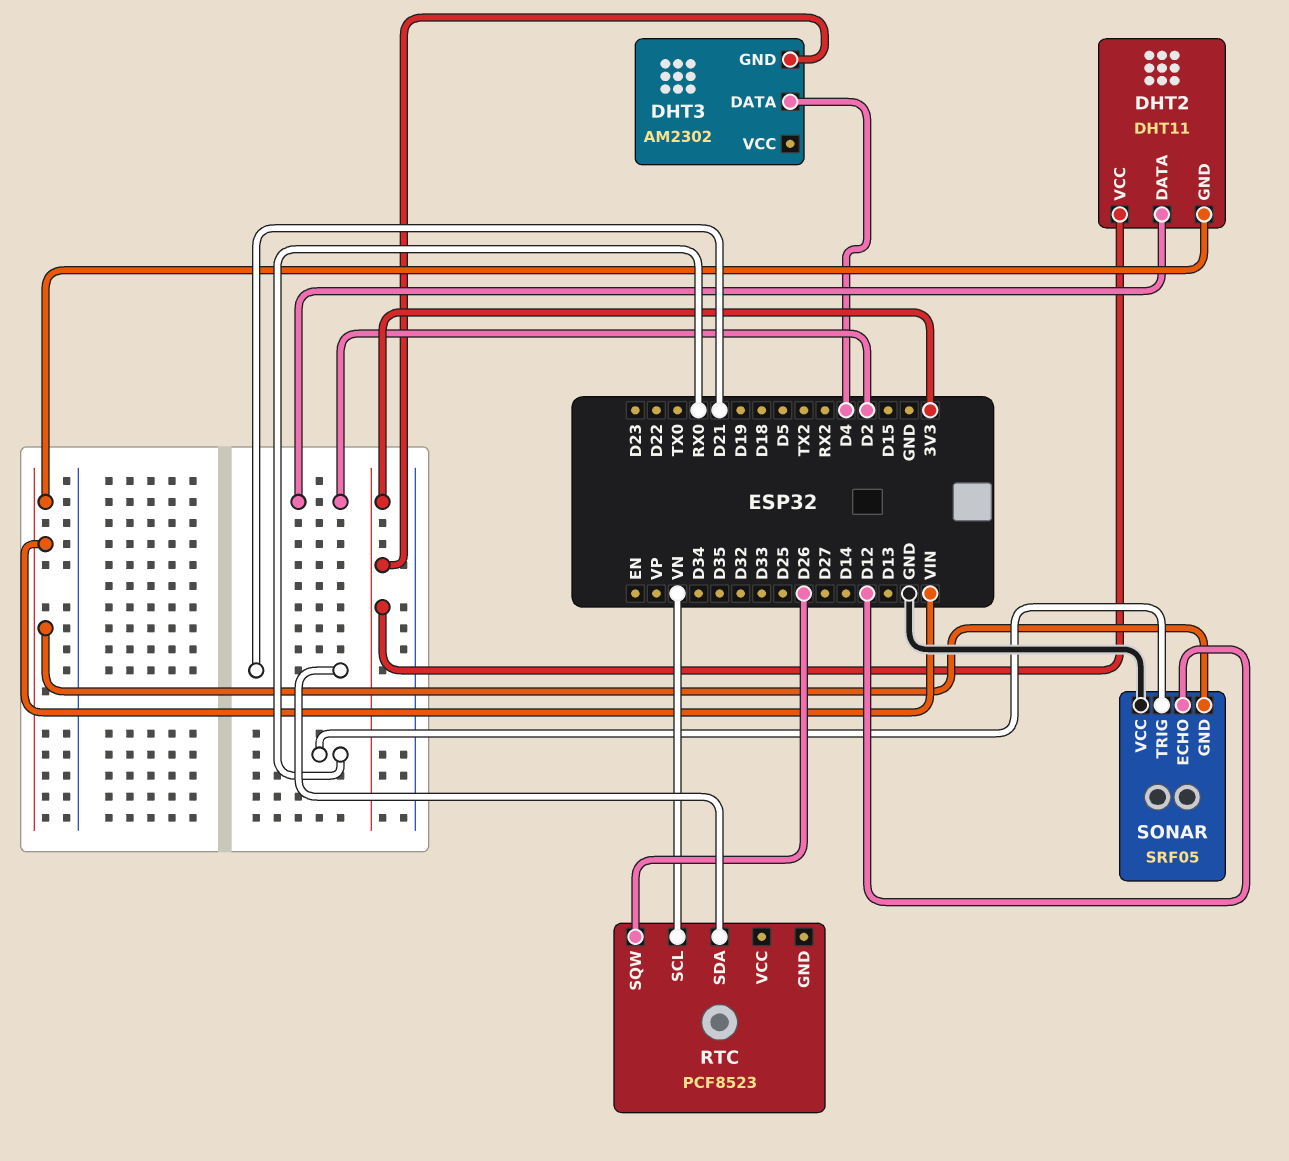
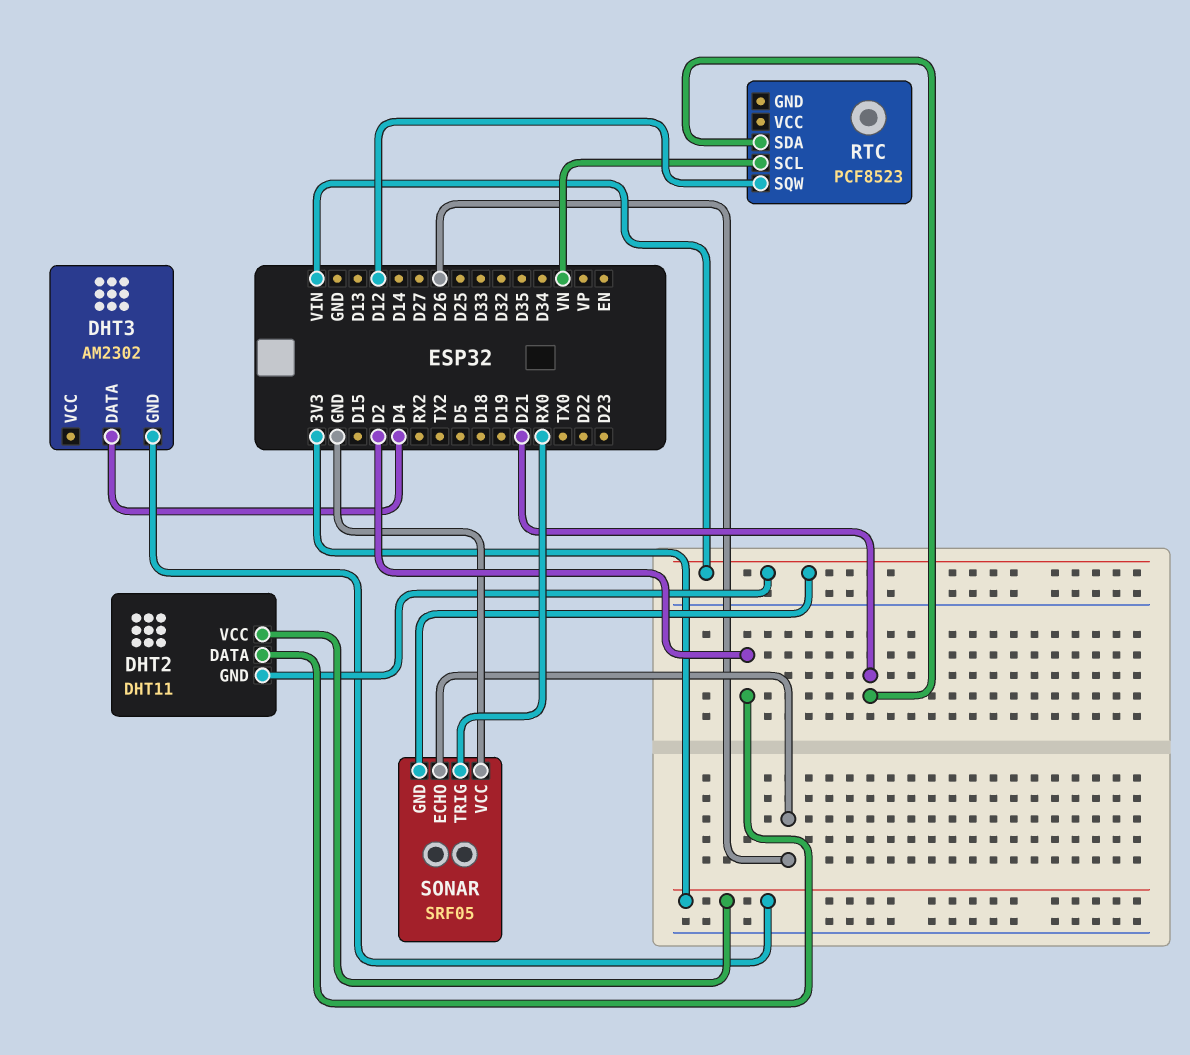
RTC pin SQW: D26 -> D12
SONAR pin ECHO: D12 -> D26

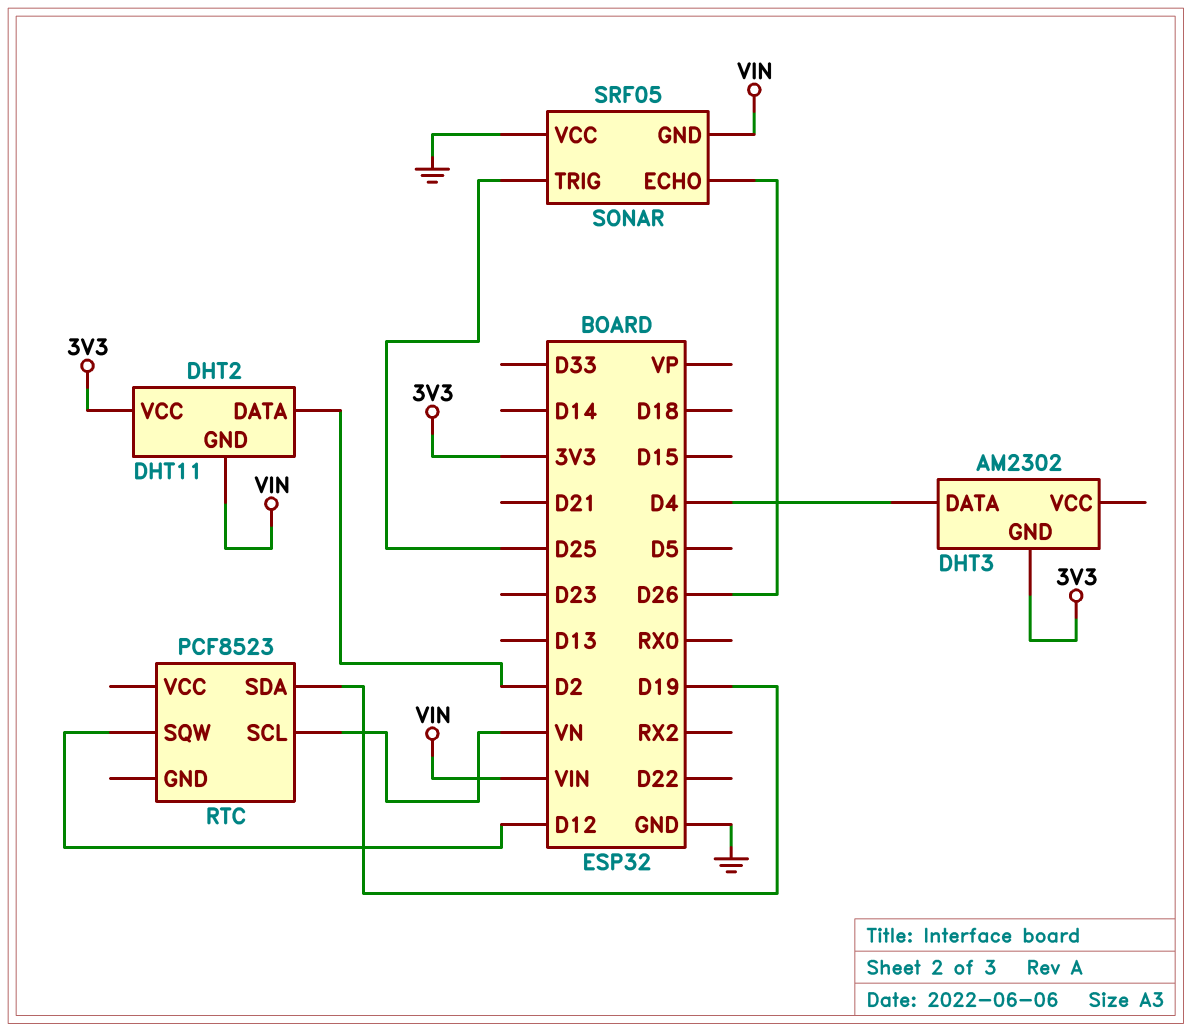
RTC pin SDA: D21 -> D19
SONAR pin TRIG: RX0 -> D25

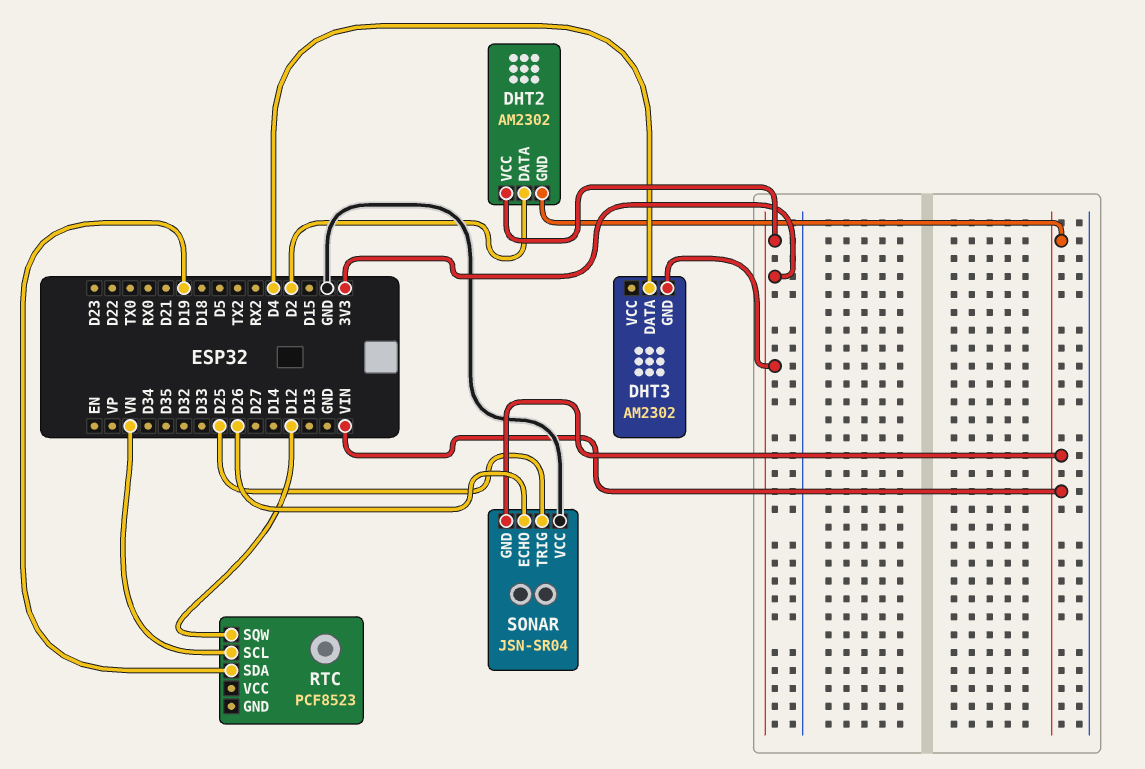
DHT2: DHT11 -> AM2302
SONAR: SRF05 -> JSN-SR04

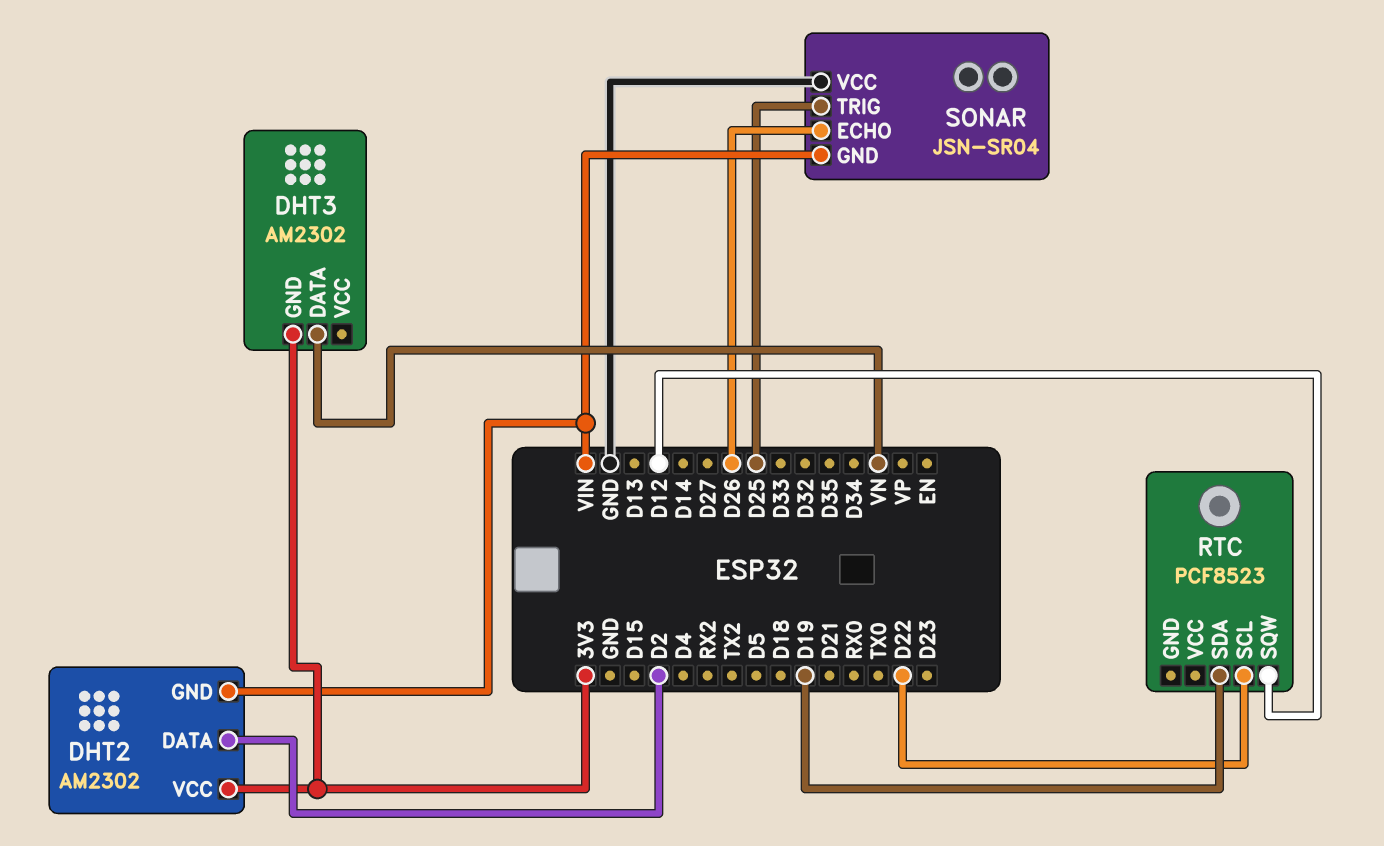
DHT3 pin DATA: D4 -> VN
RTC pin SCL: VN -> D22

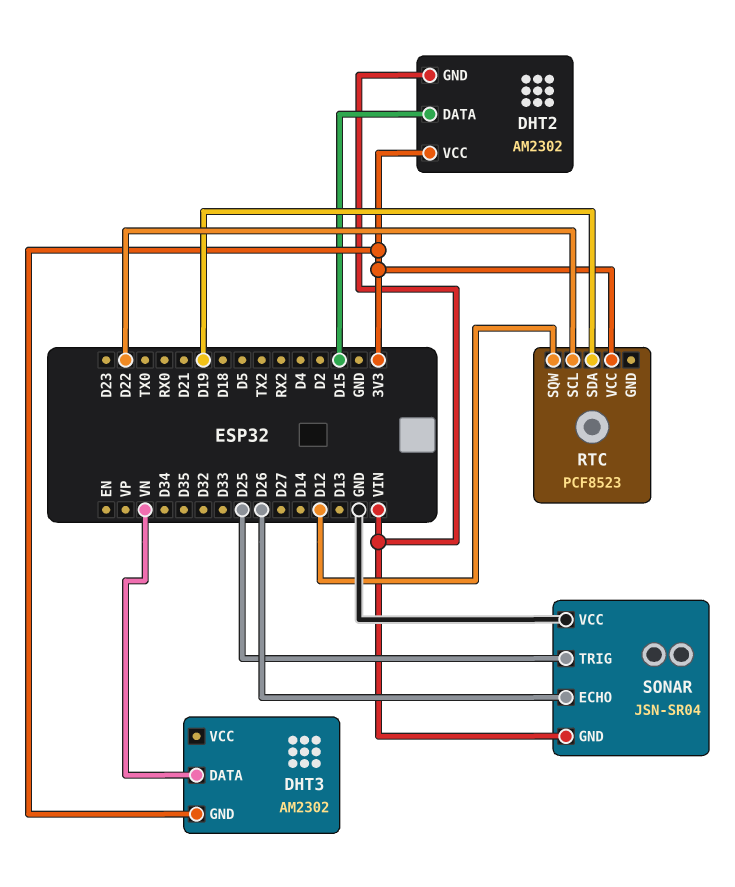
DHT2 pin DATA: D2 -> D15
RTC pin VCC: none -> 3V3

